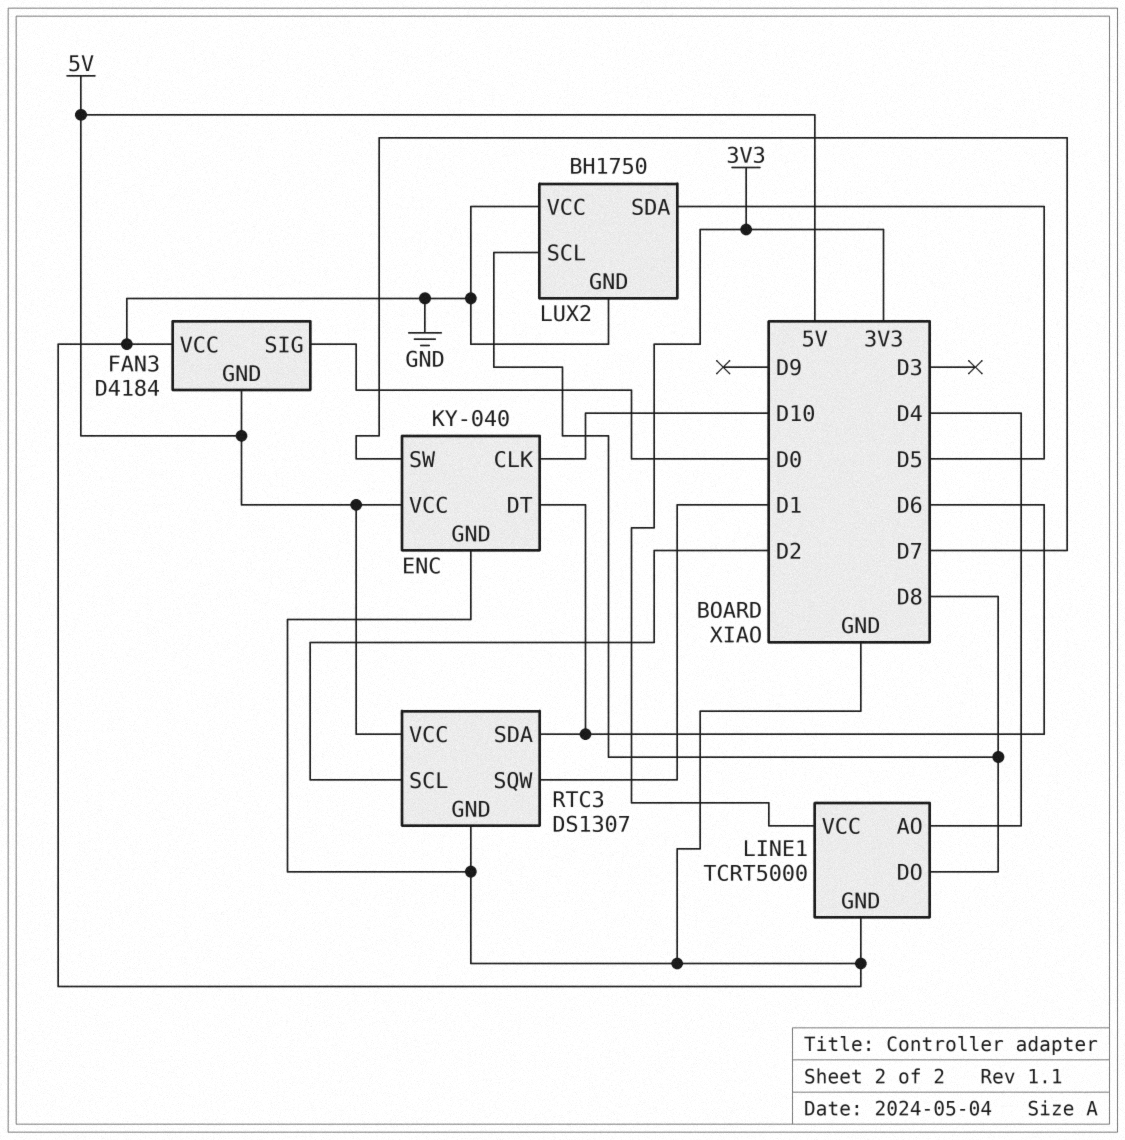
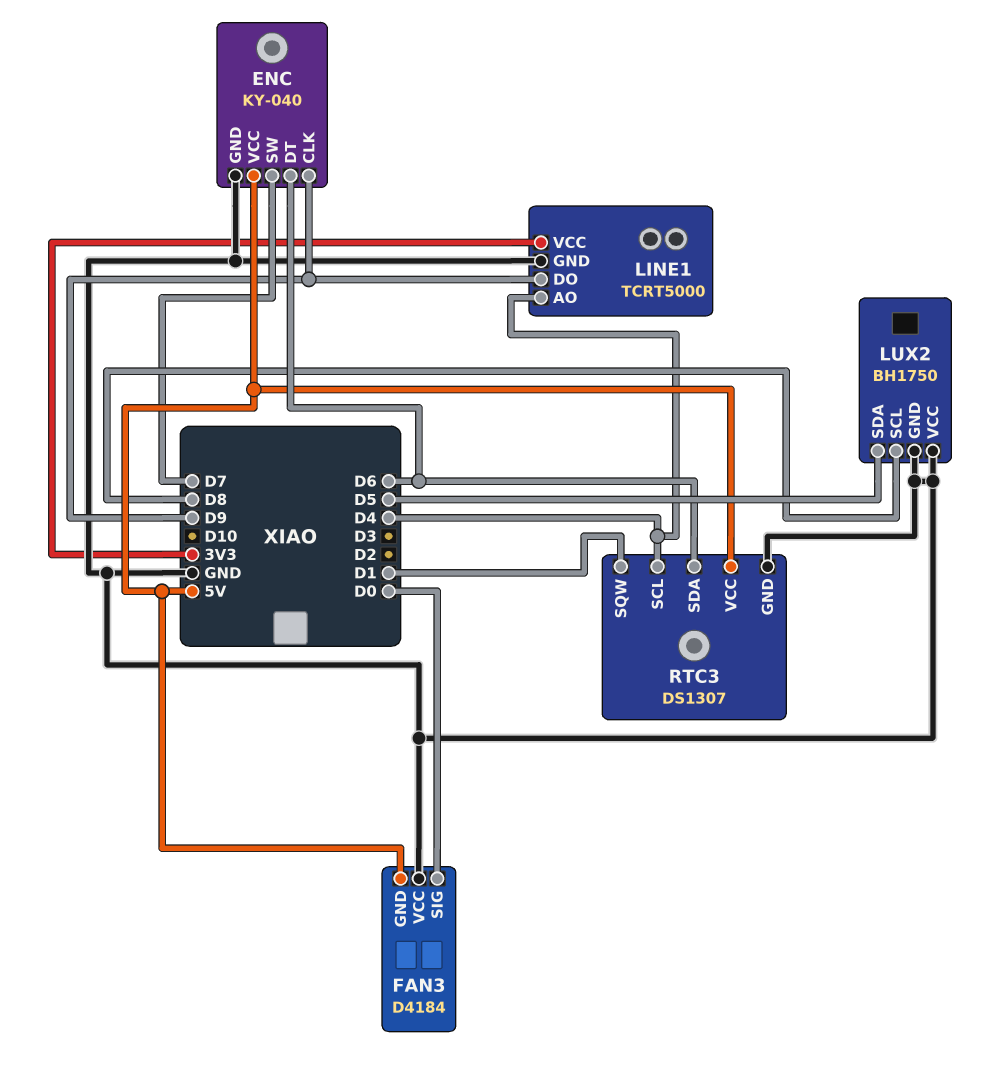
ENC pin CLK: D10 -> D9
LINE1 pin DO: D8 -> D9
RTC3 pin SCL: D2 -> D4

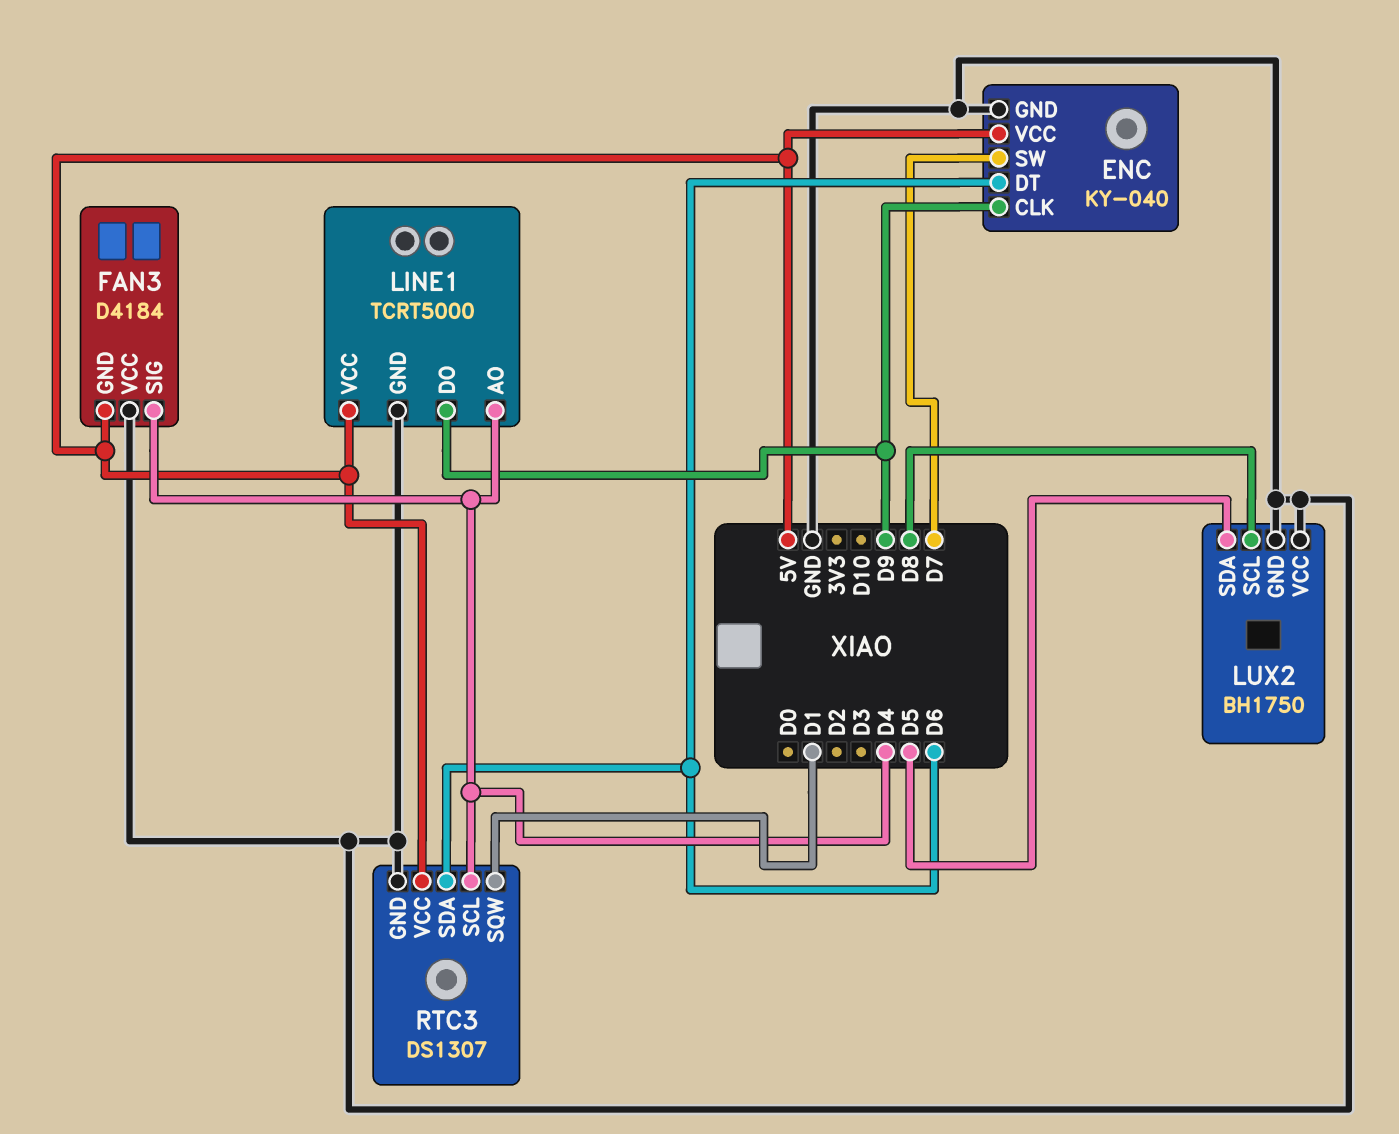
FAN3 pin SIG: D0 -> D4
LINE1 pin VCC: 3V3 -> 5V

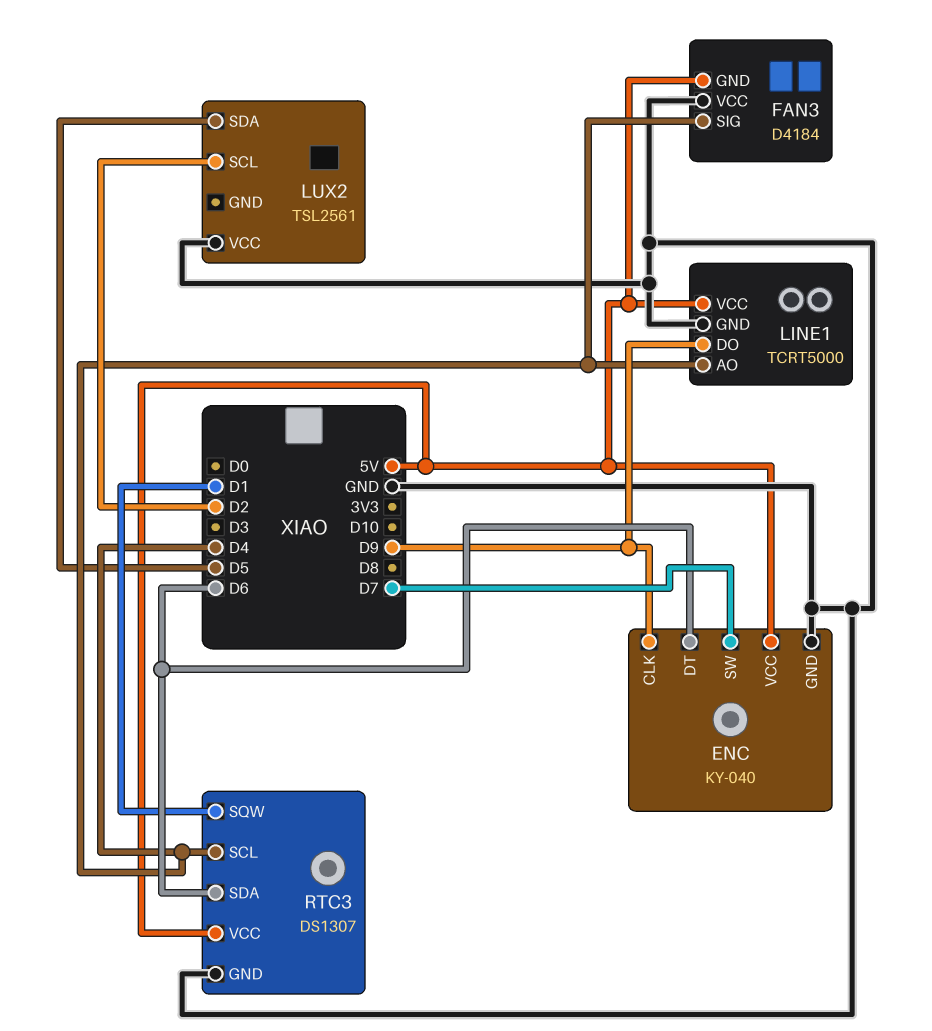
LUX2: BH1750 -> TSL2561
LUX2 pin GND: GND -> none
LUX2 pin SCL: D8 -> D2

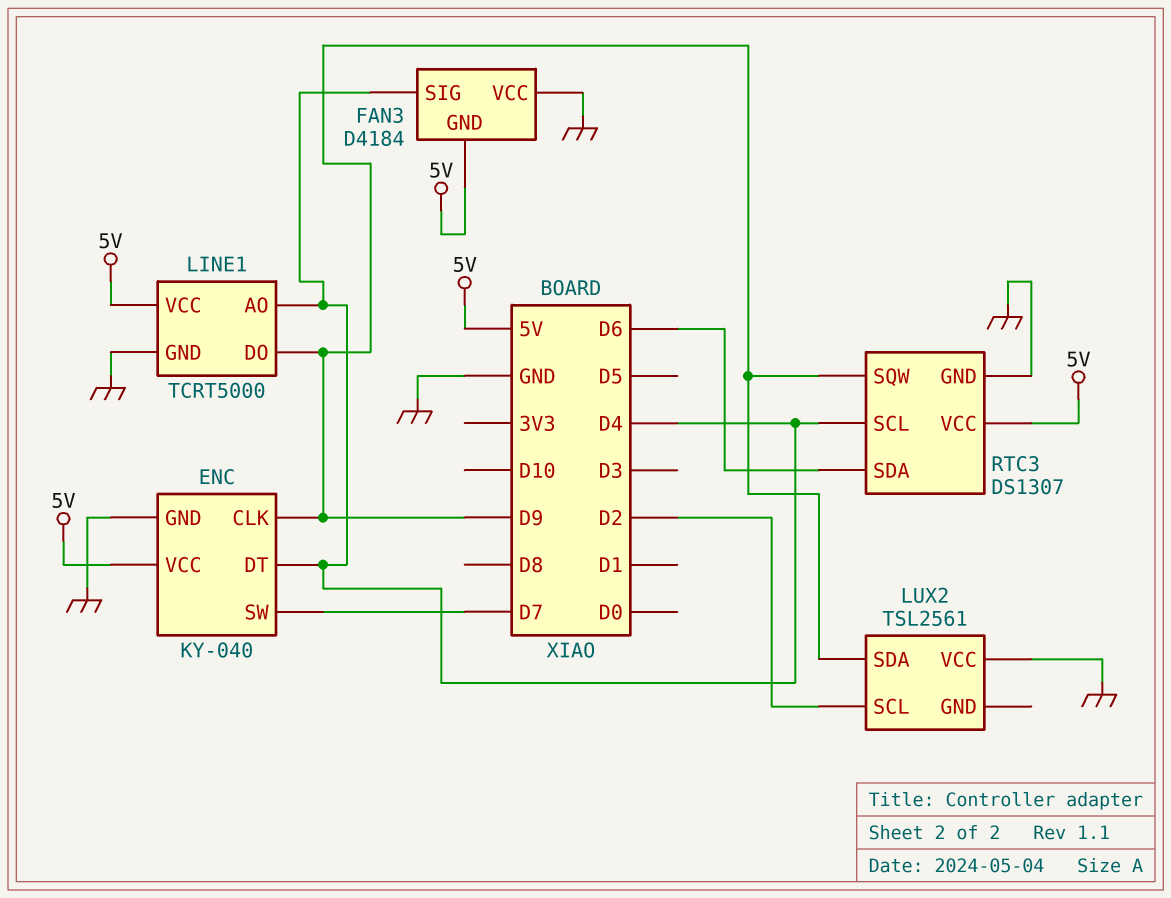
ENC pin DT: D6 -> D4
LUX2 pin SDA: D5 -> D9
RTC3 pin SQW: D1 -> D9

